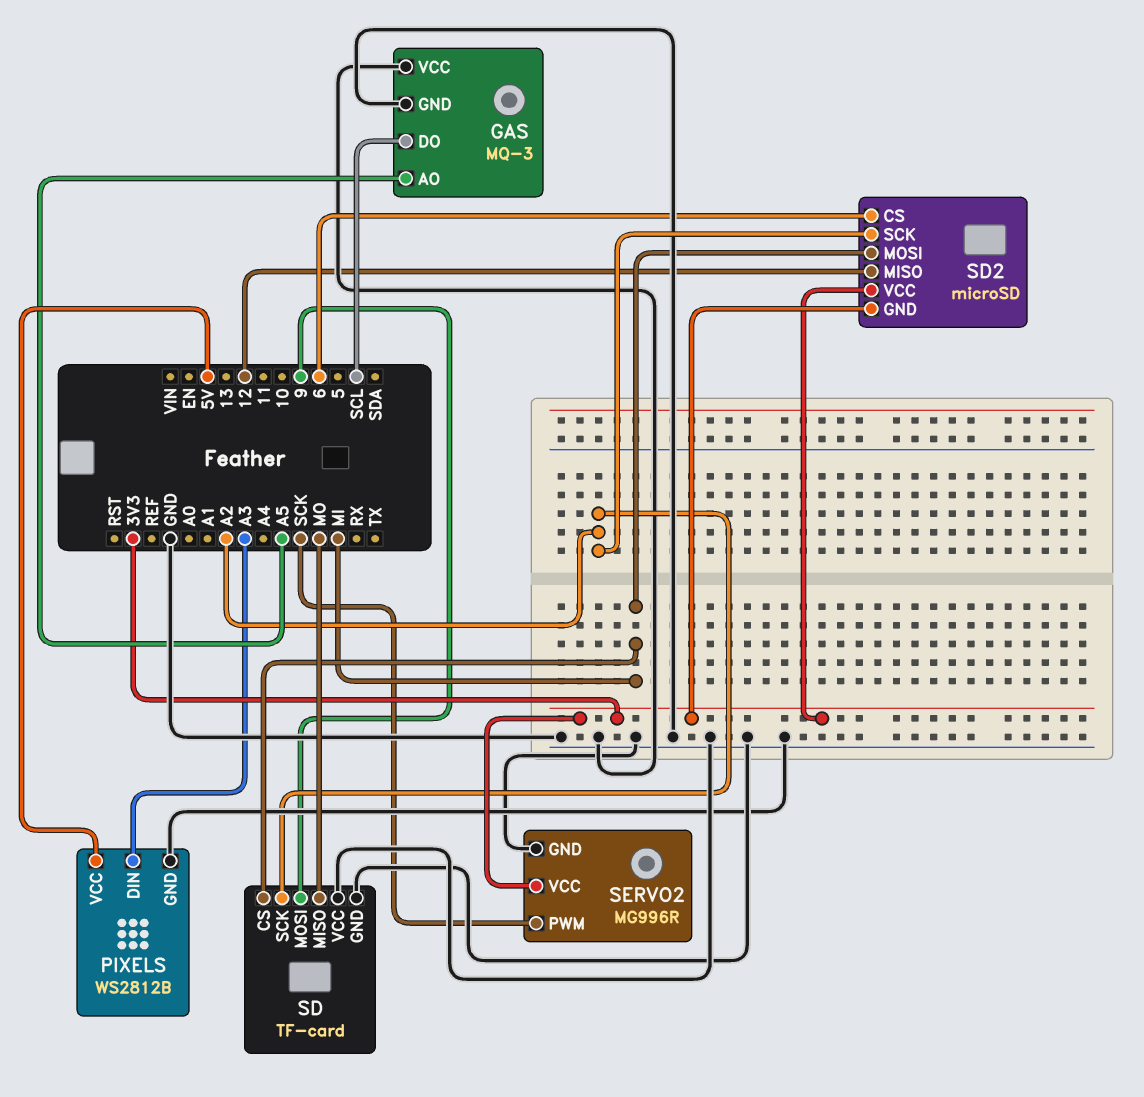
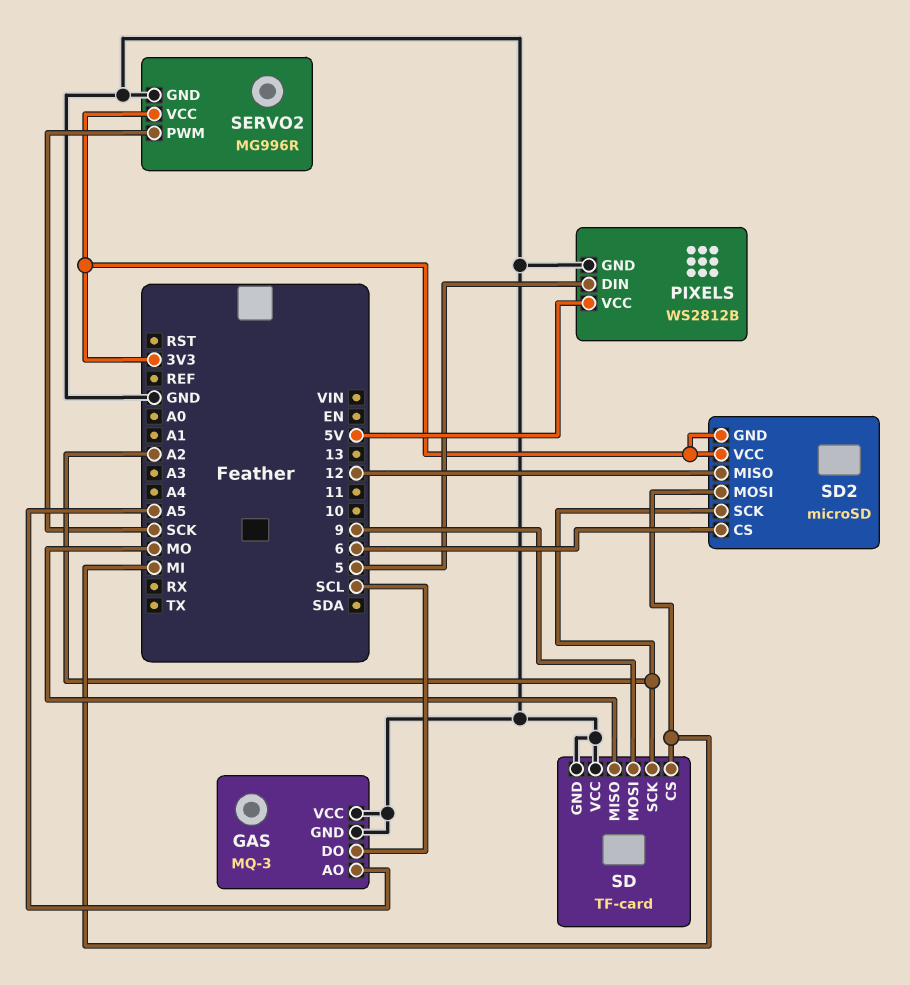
PIXELS pin DIN: A3 -> 5

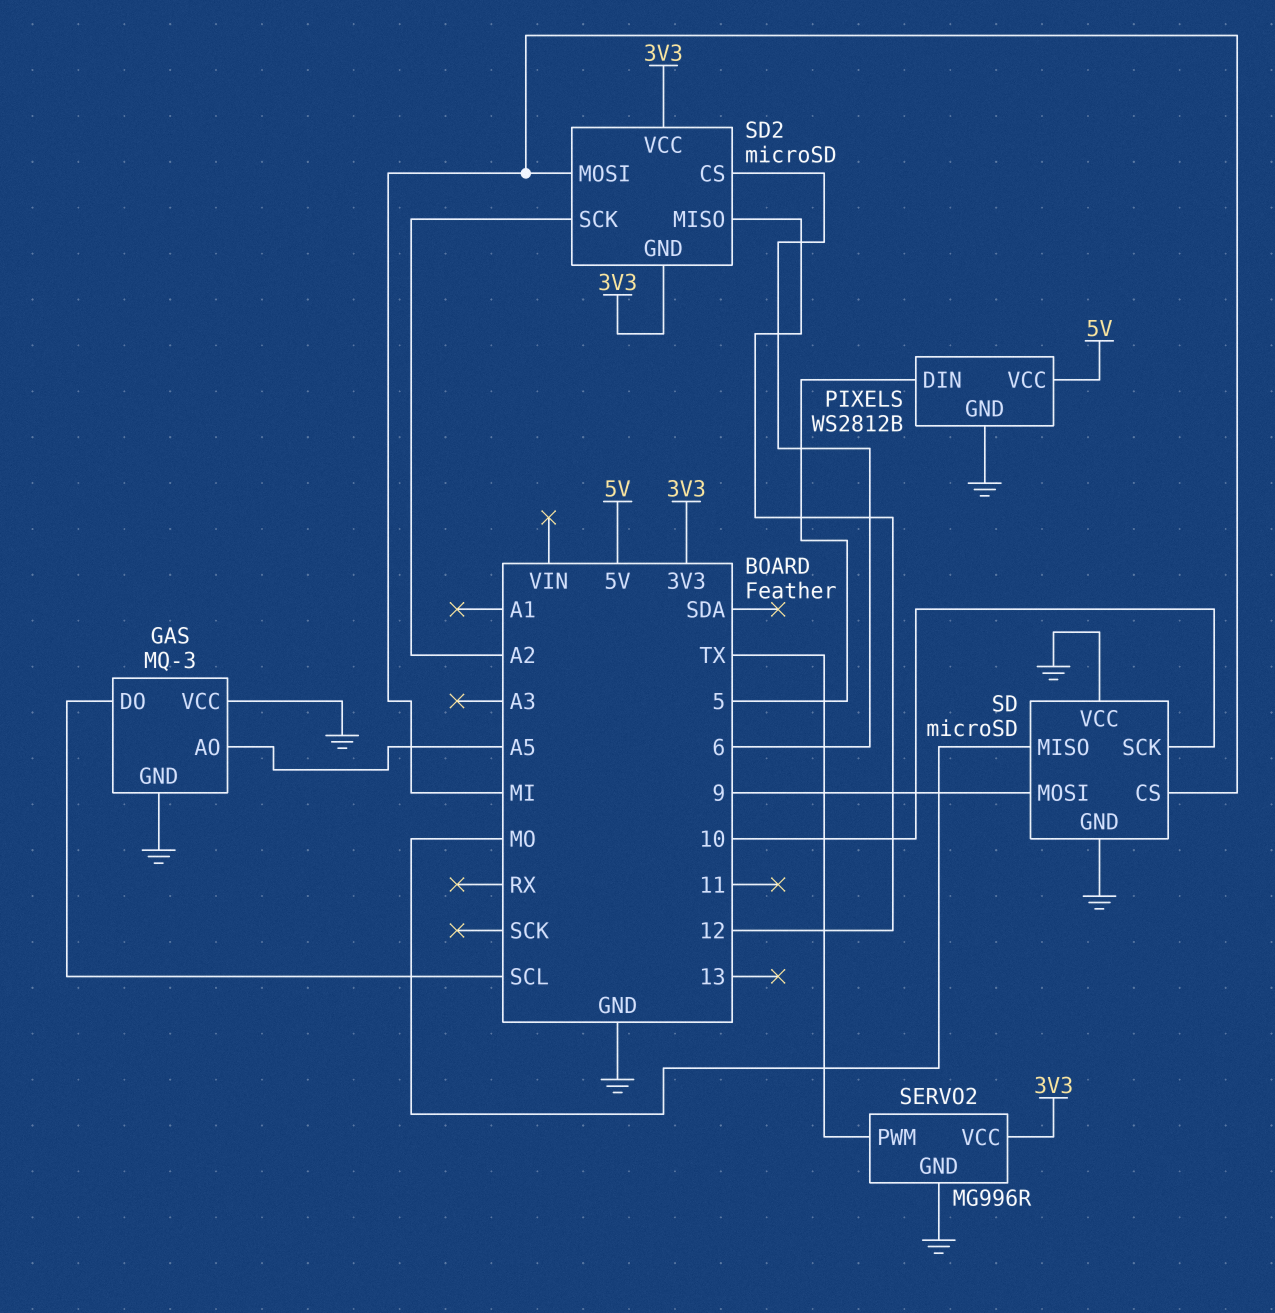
SD: TF-card -> microSD
SD pin SCK: A2 -> 10
SERVO2 pin PWM: SCK -> TX

